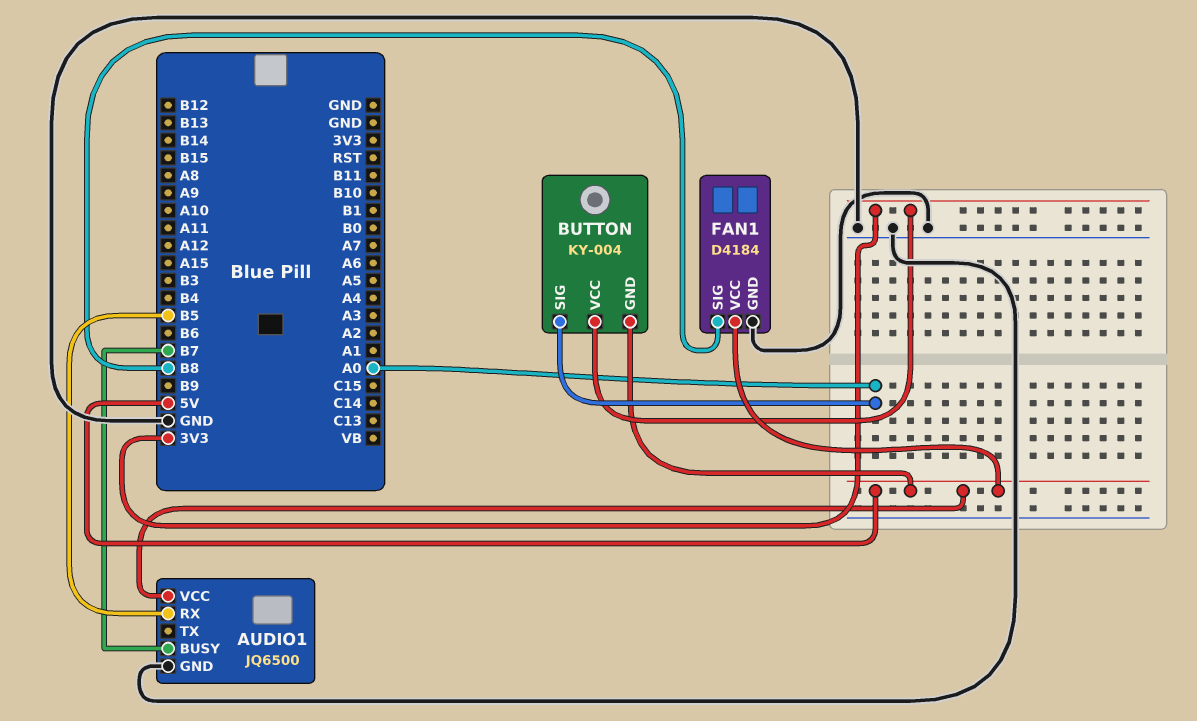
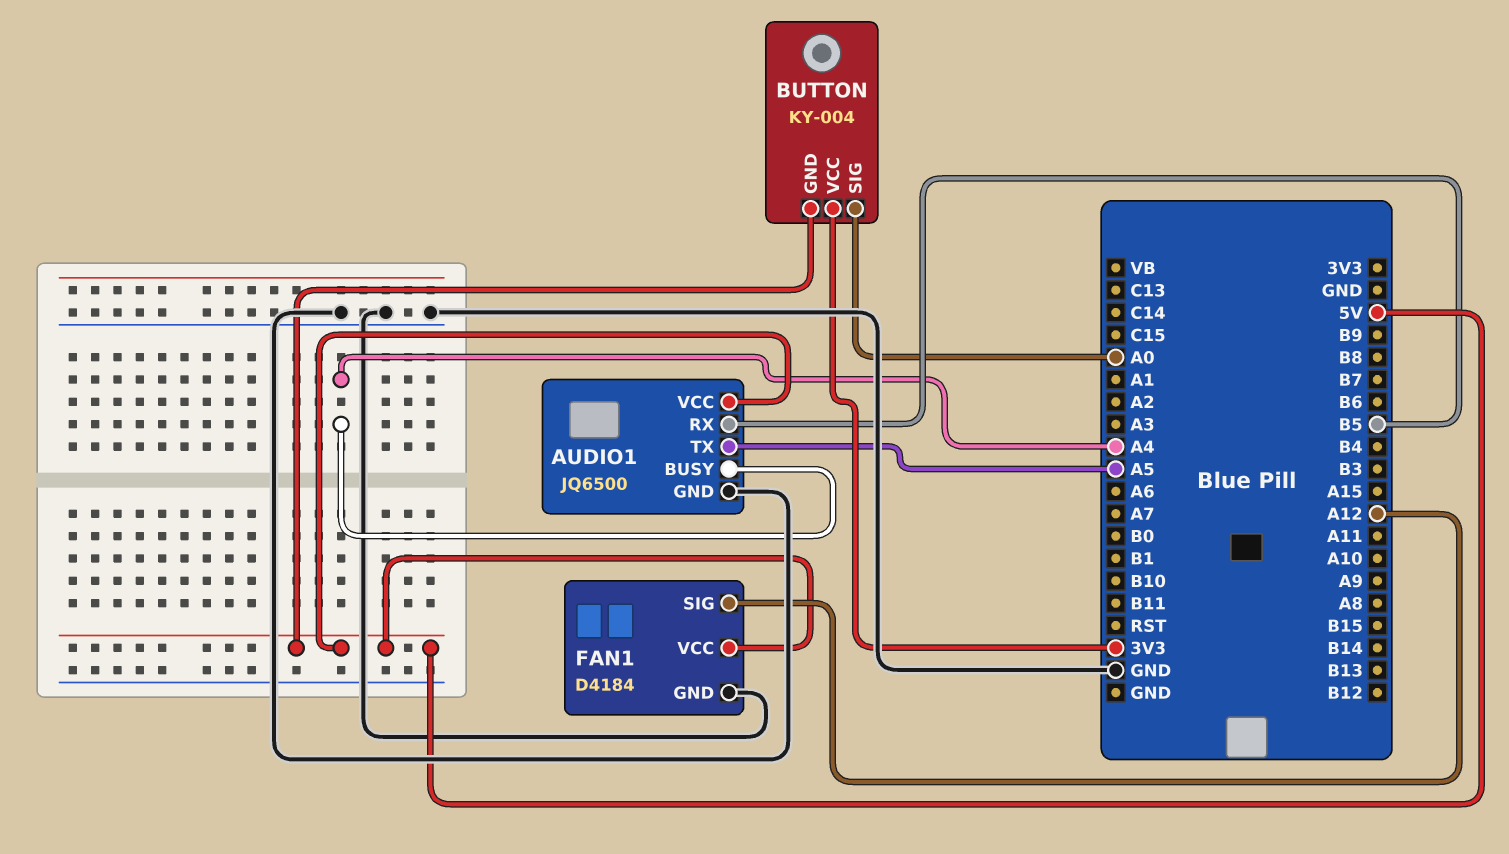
AUDIO1 pin BUSY: B7 -> A4
AUDIO1 pin TX: none -> A5
FAN1 pin SIG: B8 -> A12

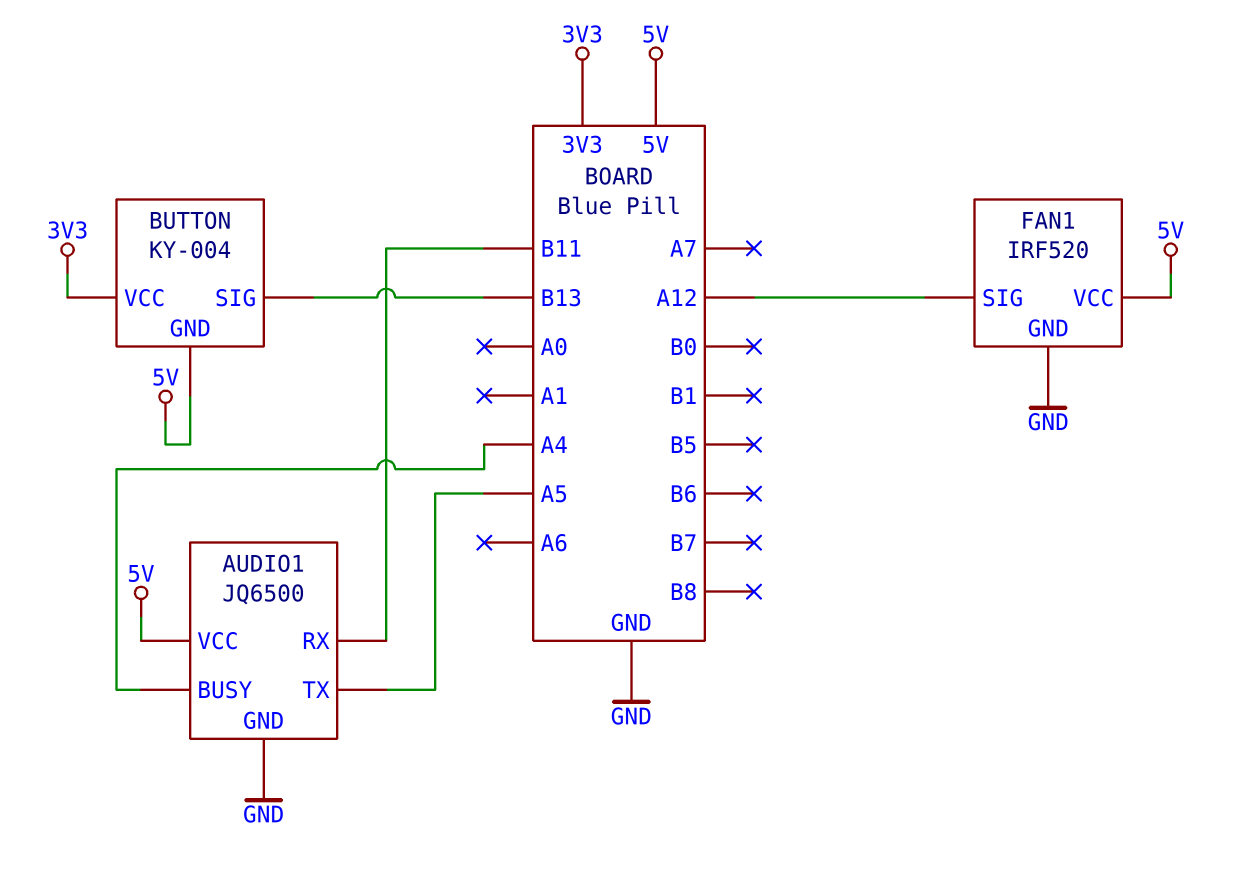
AUDIO1 pin RX: B5 -> B11
BUTTON pin SIG: A0 -> B13
FAN1: D4184 -> IRF520

